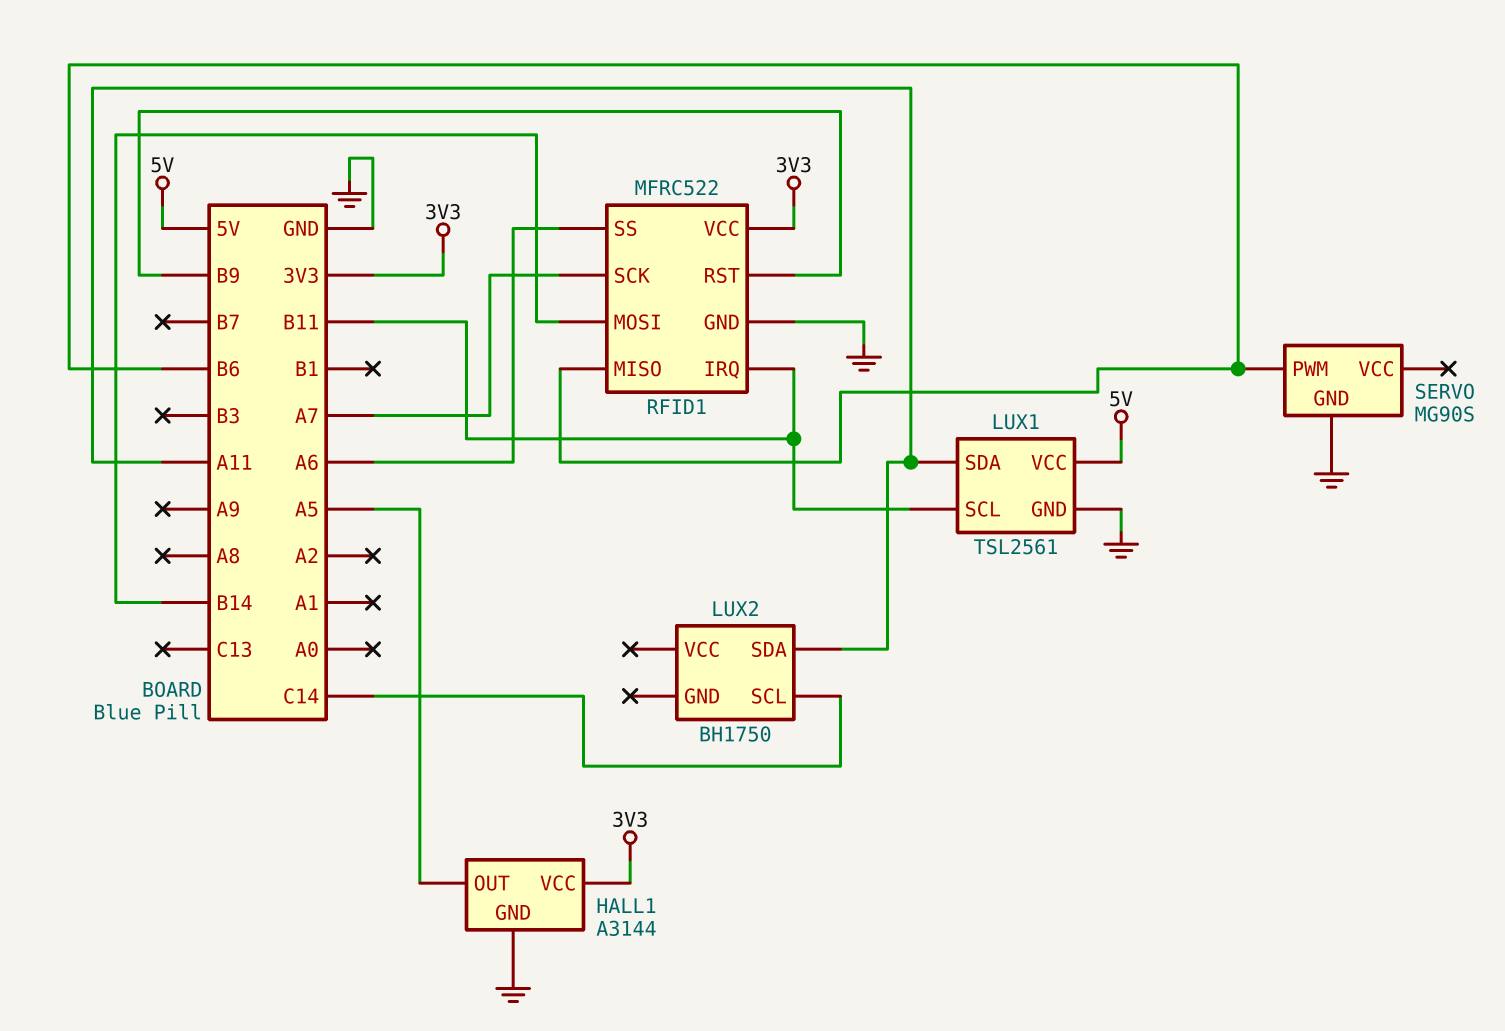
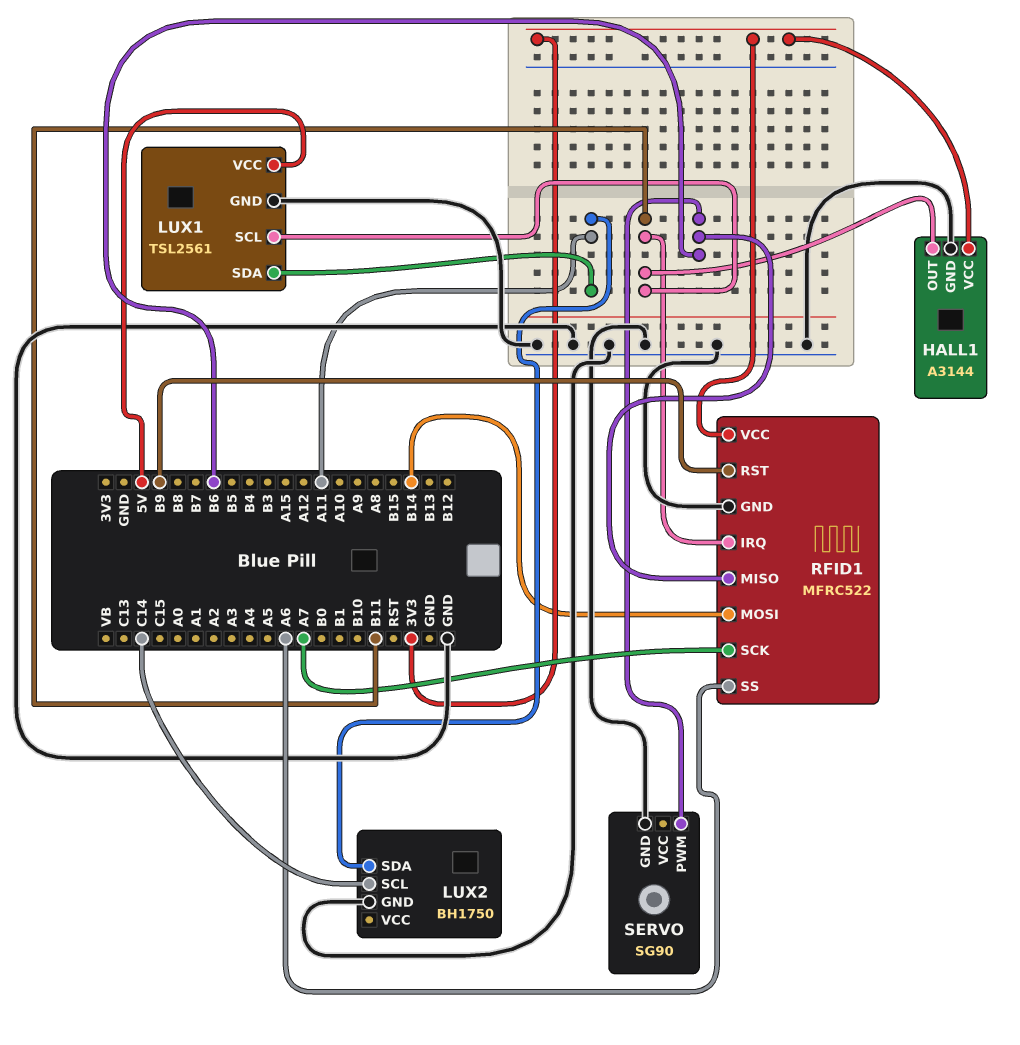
HALL1 pin OUT: A5 -> B11
LUX2 pin GND: none -> GND
SERVO: MG90S -> SG90

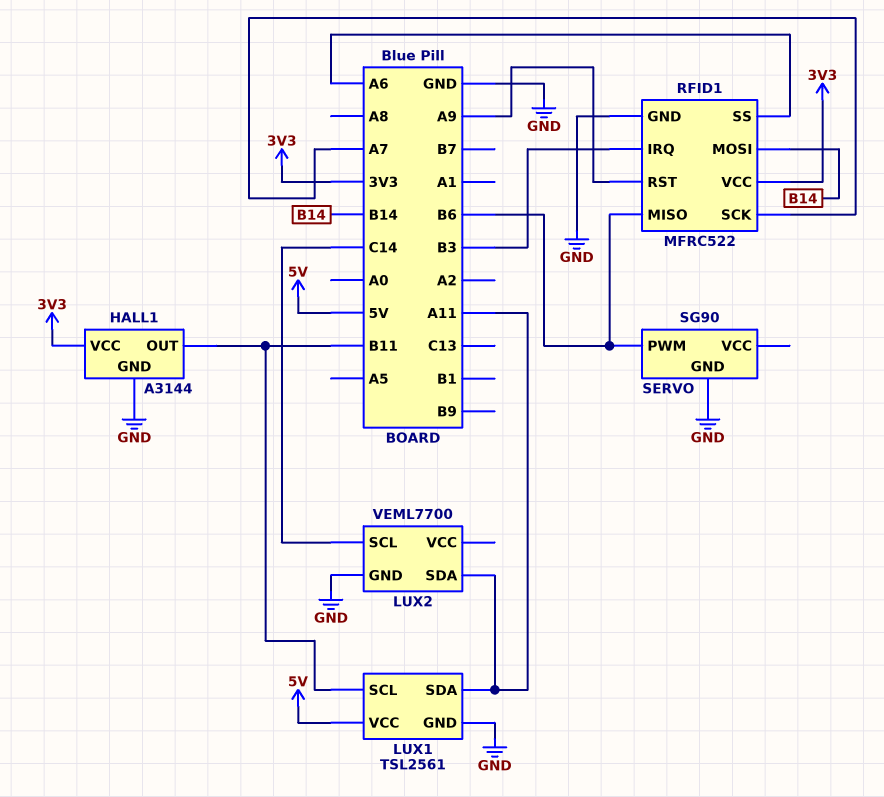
LUX2: BH1750 -> VEML7700
RFID1 pin IRQ: B11 -> B3
RFID1 pin RST: B9 -> A9

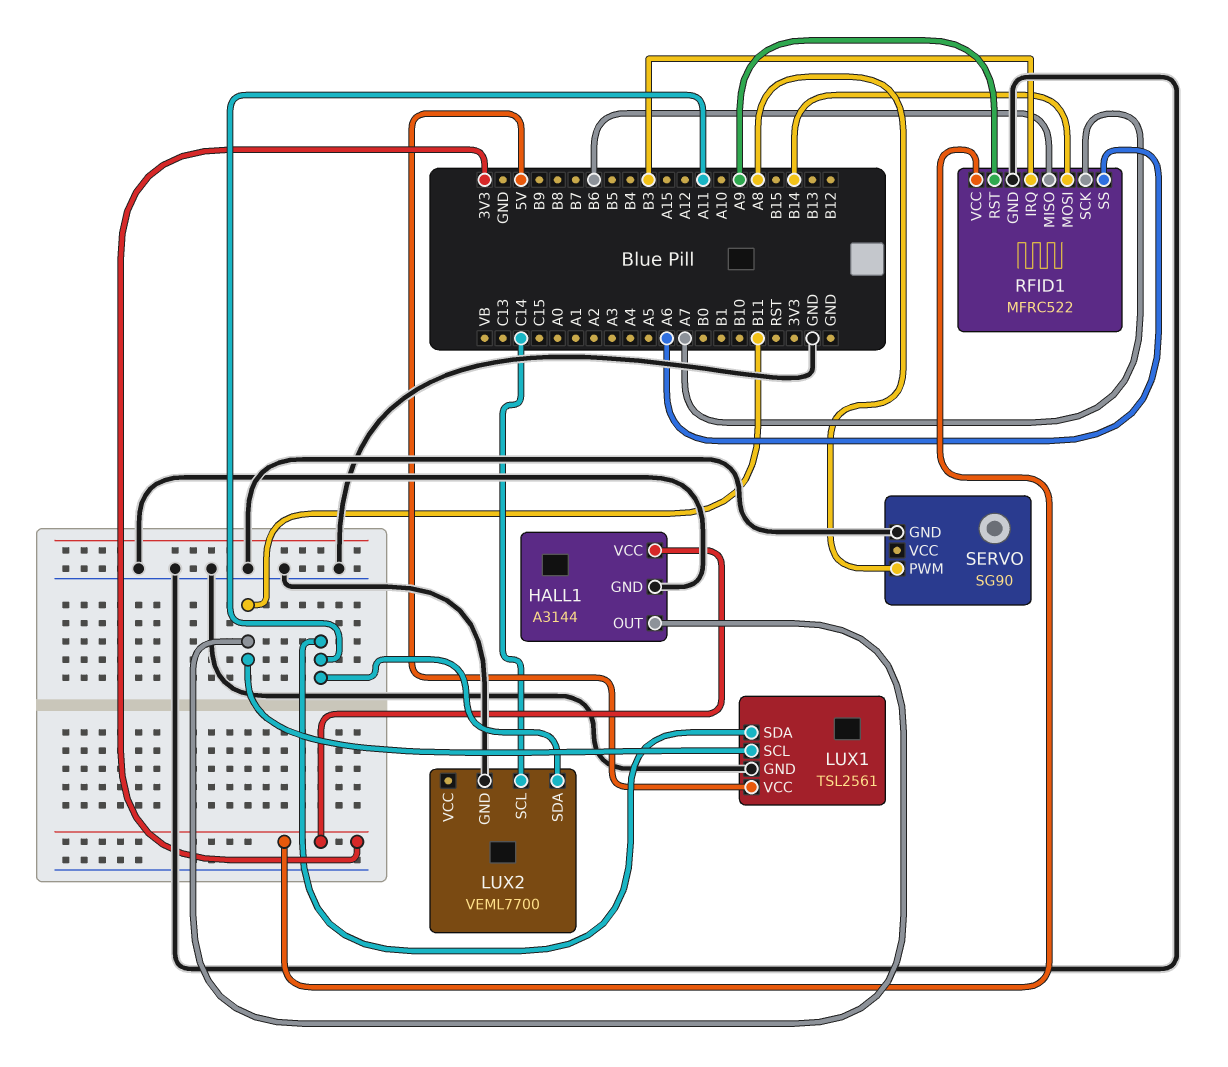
SERVO pin PWM: B6 -> A8

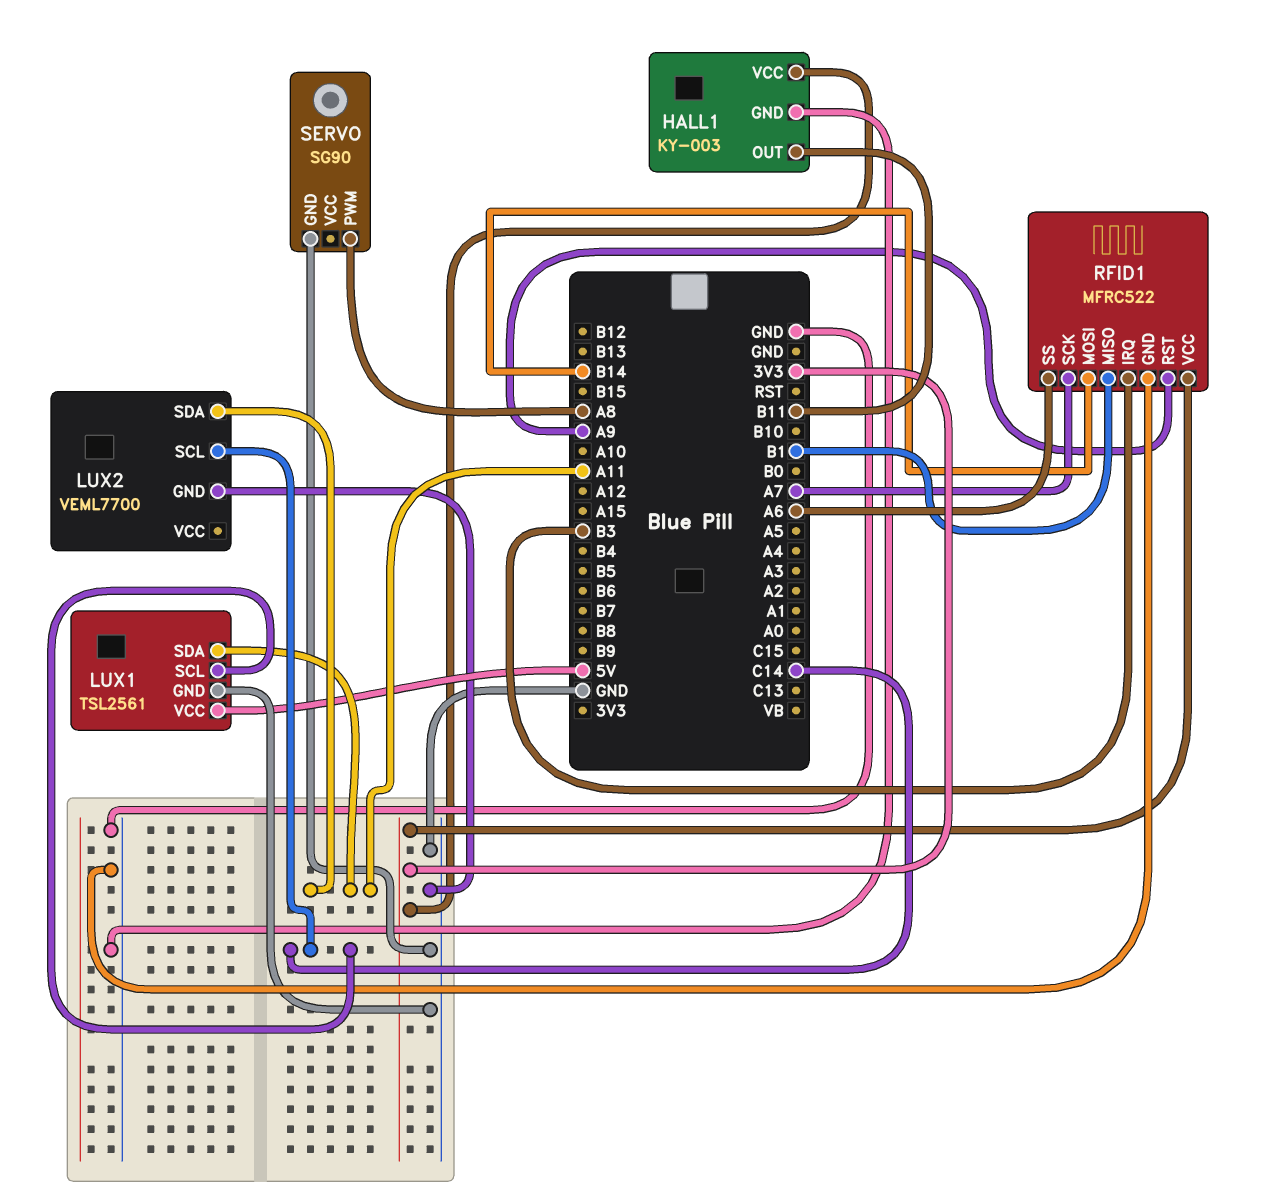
HALL1: A3144 -> KY-003
LUX1 pin SCL: B11 -> C14
RFID1 pin MISO: B6 -> B1

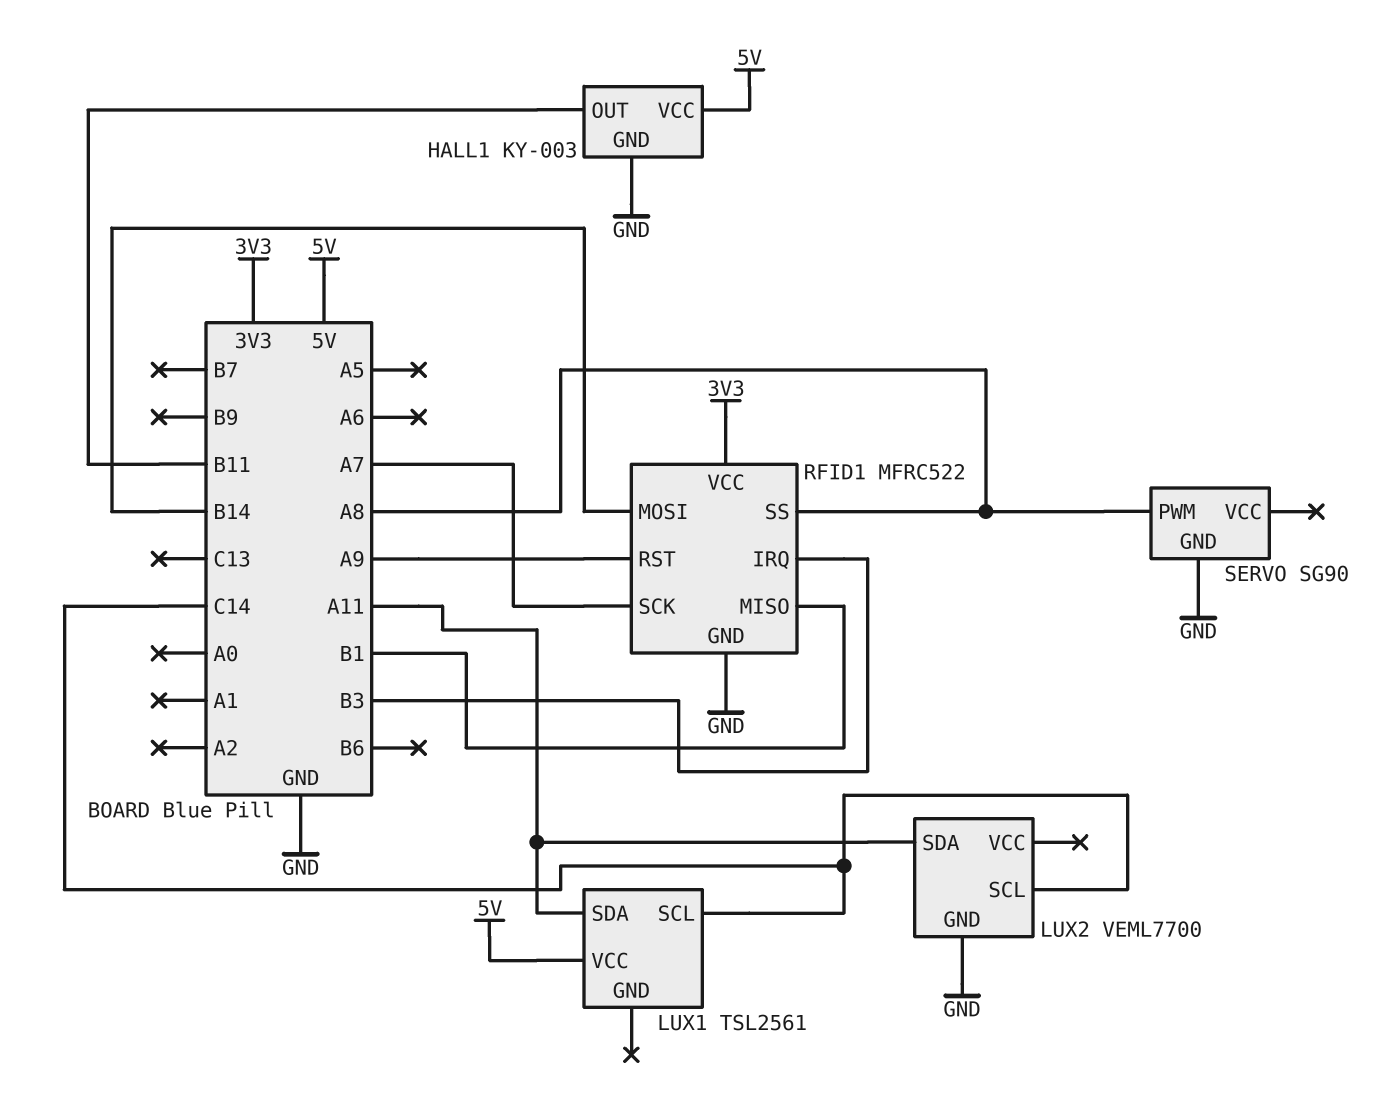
HALL1 pin VCC: 3V3 -> 5V
LUX1 pin GND: GND -> none
RFID1 pin SS: A6 -> A8

